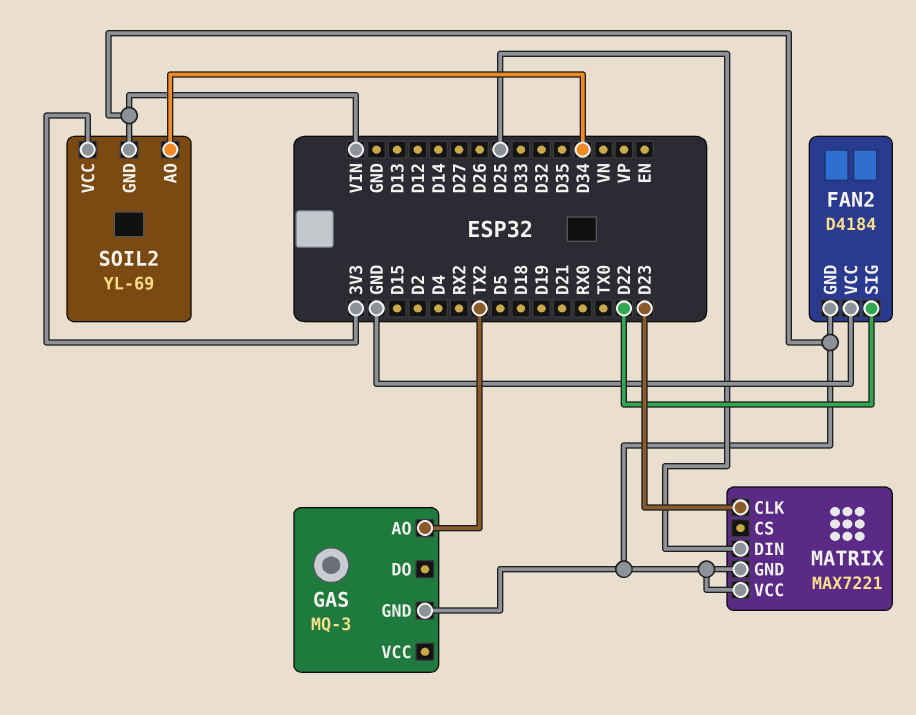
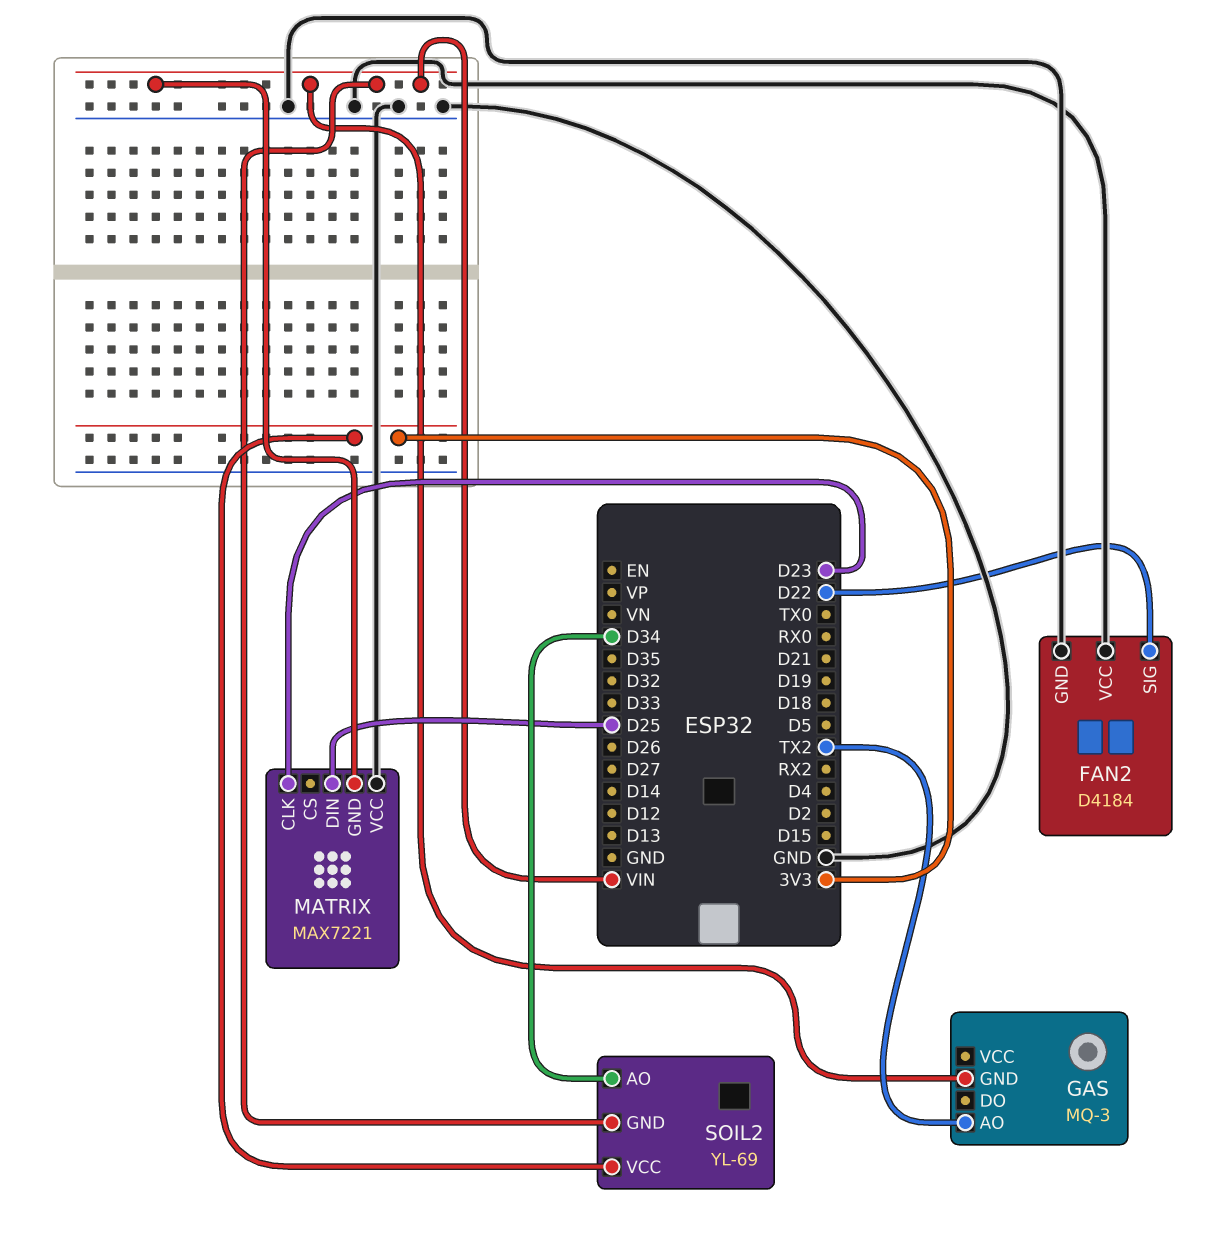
FAN2 pin GND: VIN -> GND
MATRIX pin VCC: VIN -> GND

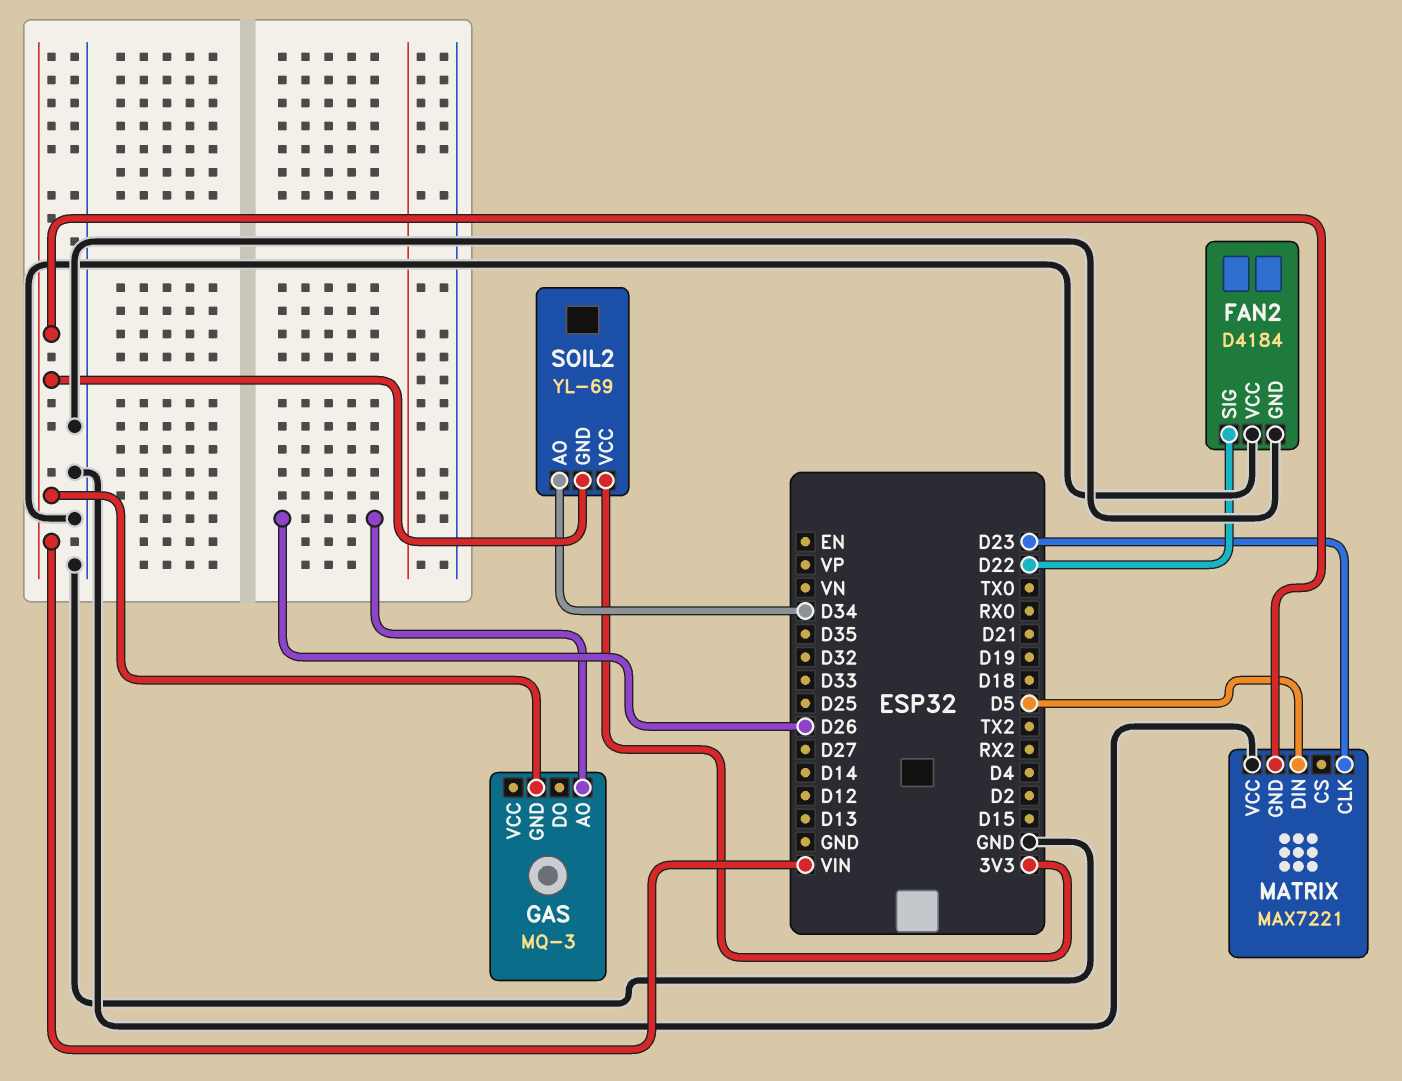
GAS pin AO: TX2 -> D26
MATRIX pin DIN: D25 -> D5

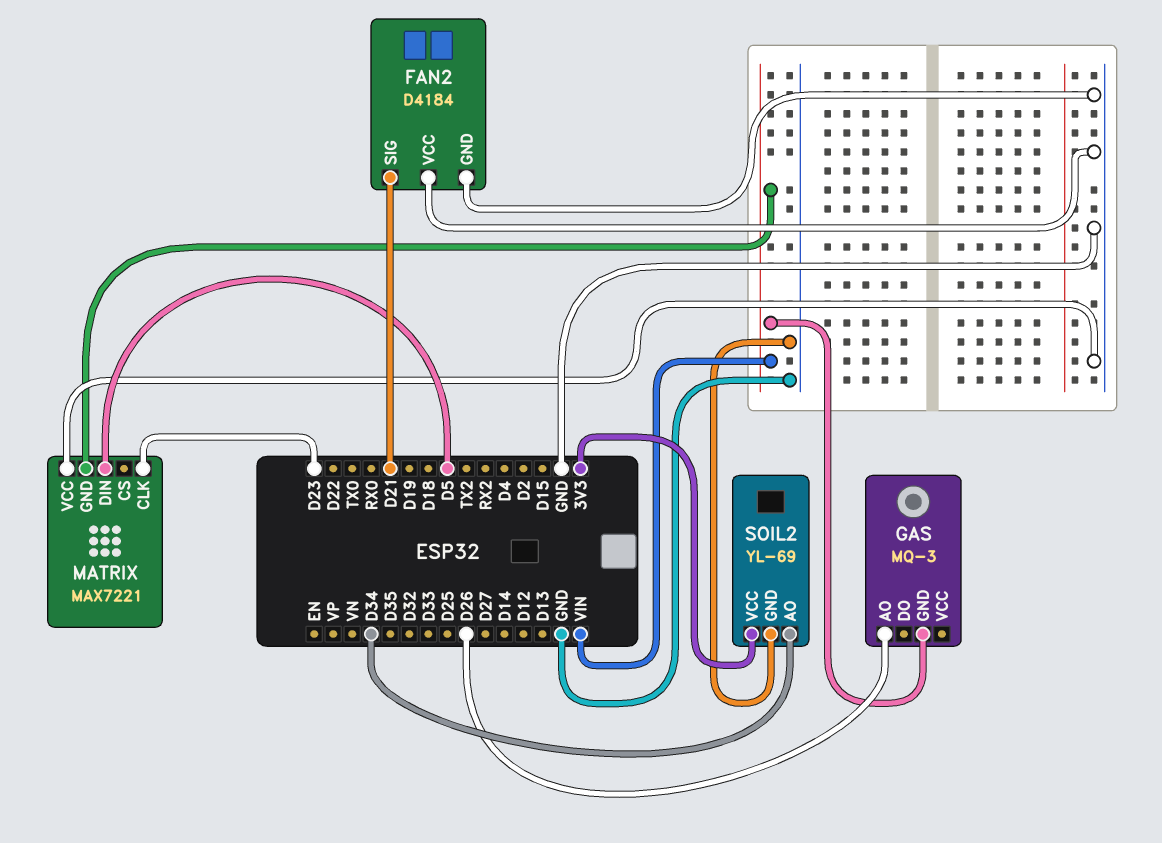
FAN2 pin SIG: D22 -> D21
SOIL2 pin GND: VIN -> GND

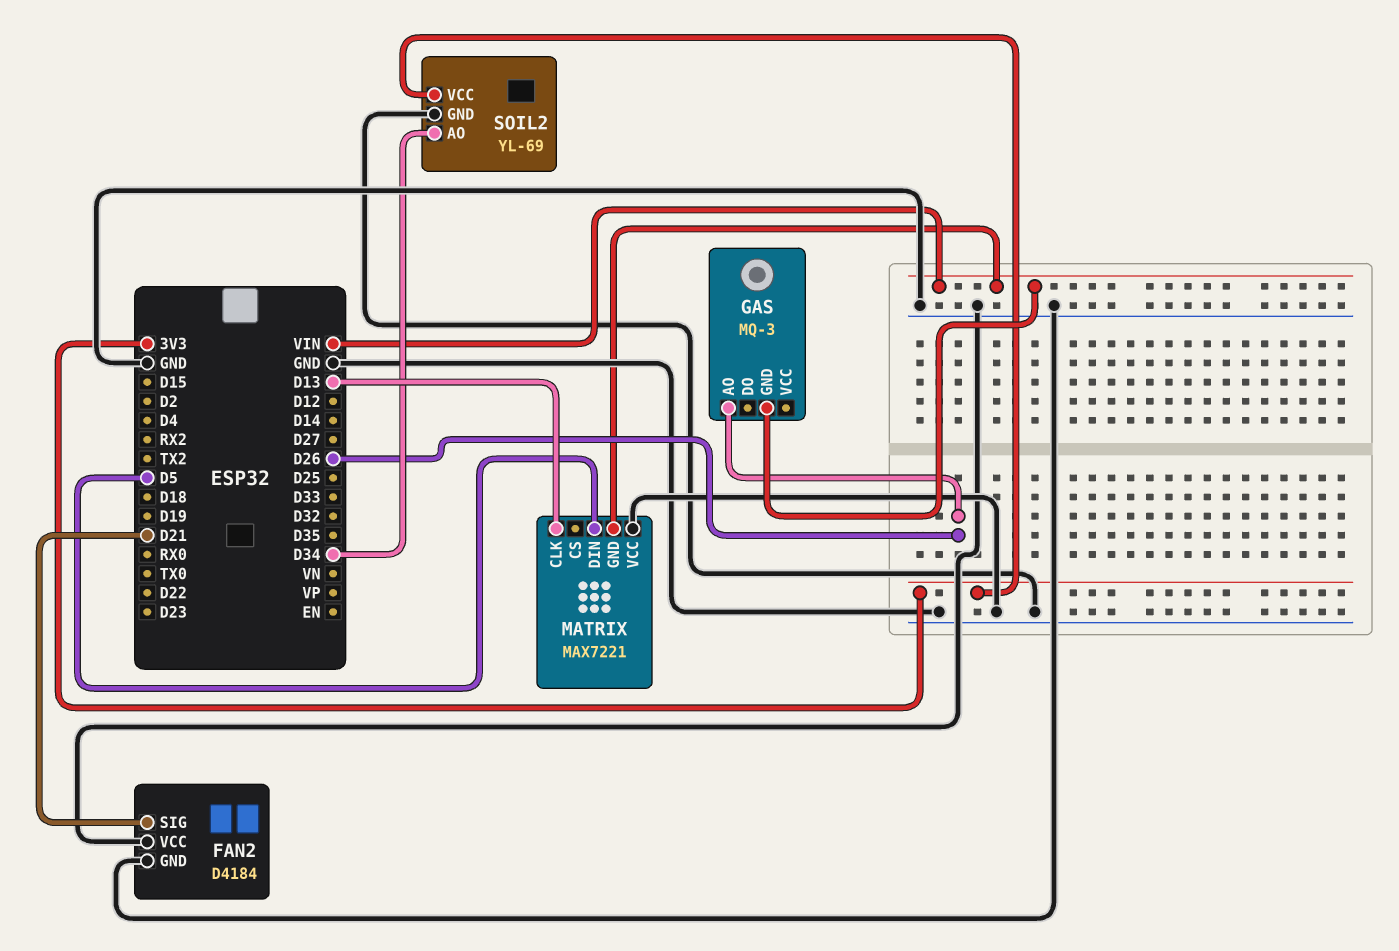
MATRIX pin CLK: D23 -> D13

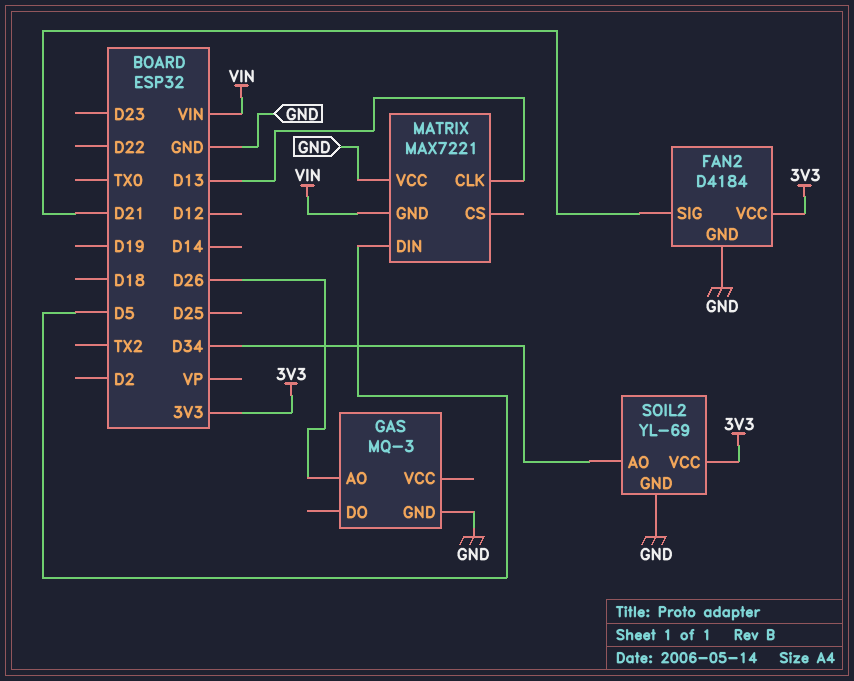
FAN2 pin VCC: GND -> 3V3
GAS pin GND: VIN -> GND

